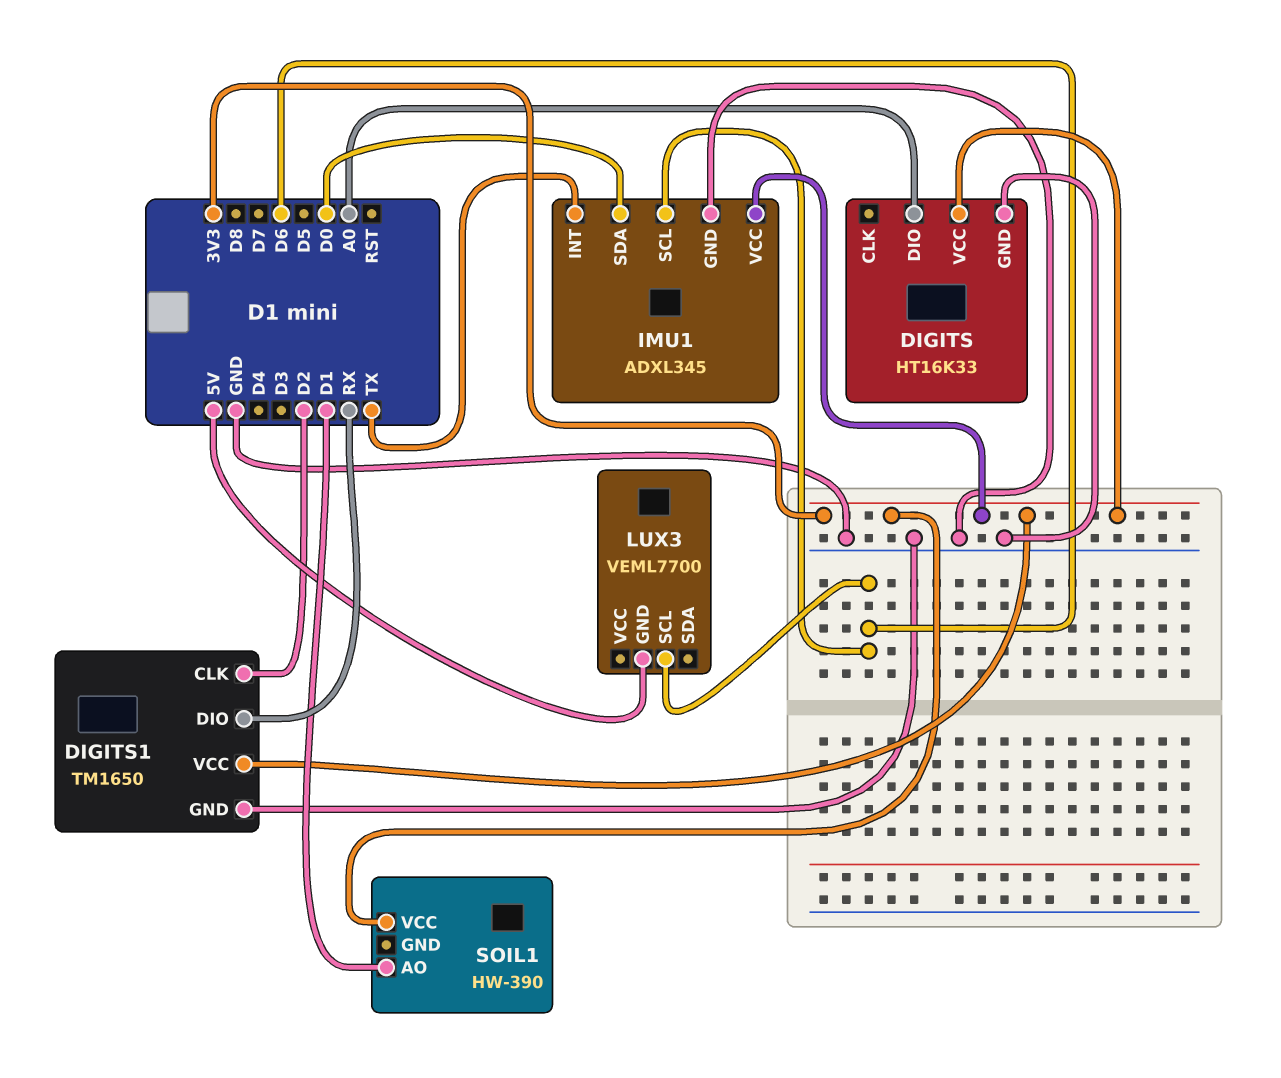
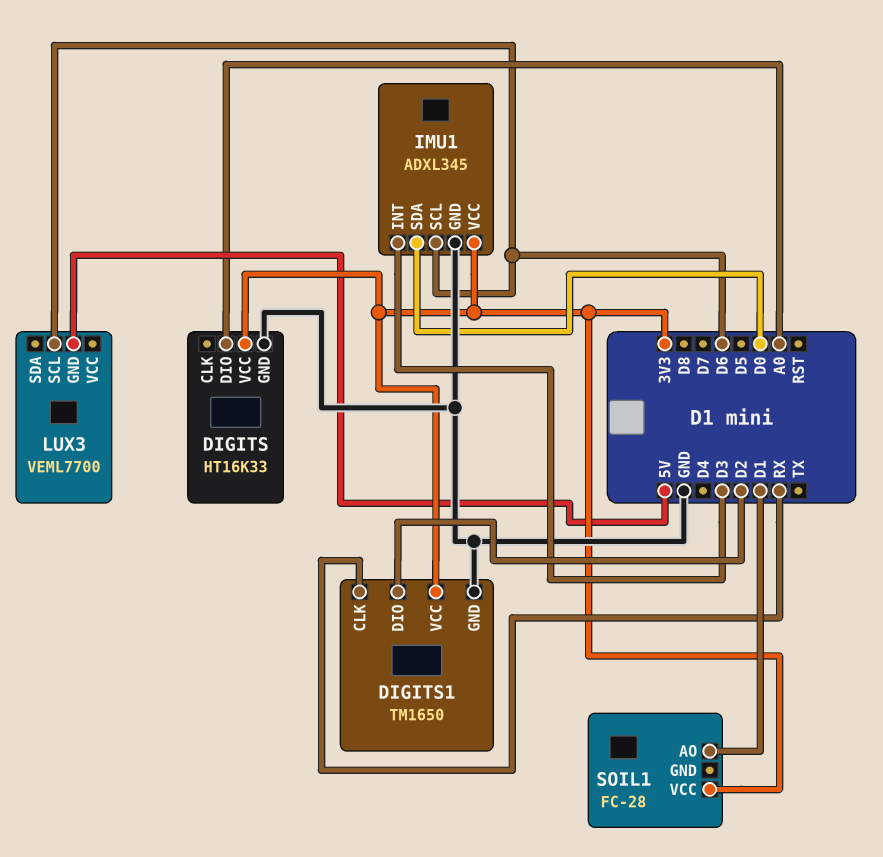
DIGITS1 pin CLK: D2 -> RX
DIGITS1 pin DIO: RX -> D2
IMU1 pin INT: TX -> D3
SOIL1: HW-390 -> FC-28

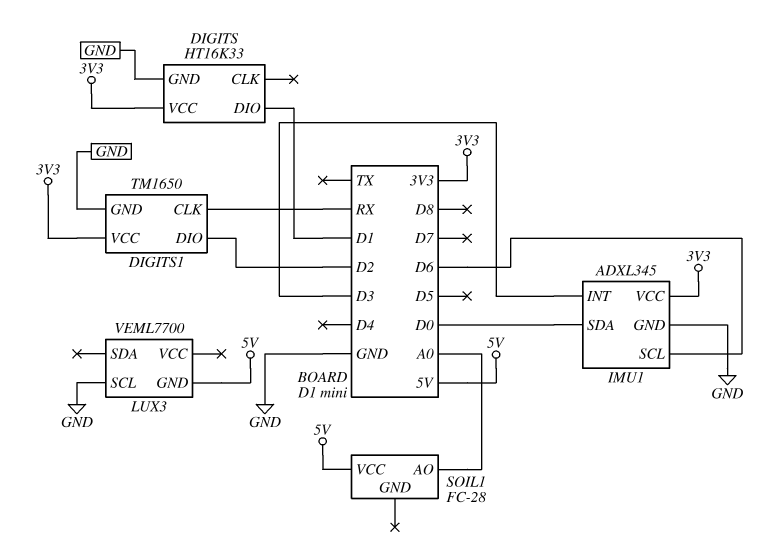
DIGITS pin DIO: A0 -> D1
LUX3 pin SCL: D6 -> GND
SOIL1 pin AO: D1 -> A0
SOIL1 pin VCC: 3V3 -> 5V

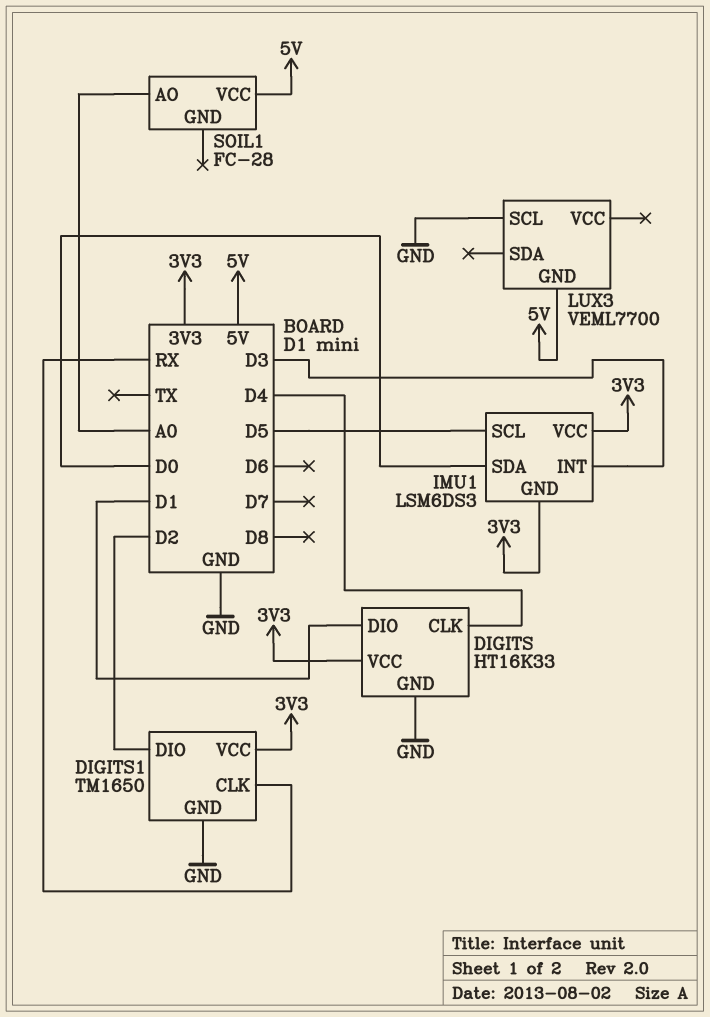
DIGITS pin CLK: none -> D4
IMU1: ADXL345 -> LSM6DS3
IMU1 pin GND: GND -> 3V3
IMU1 pin SCL: D6 -> D5

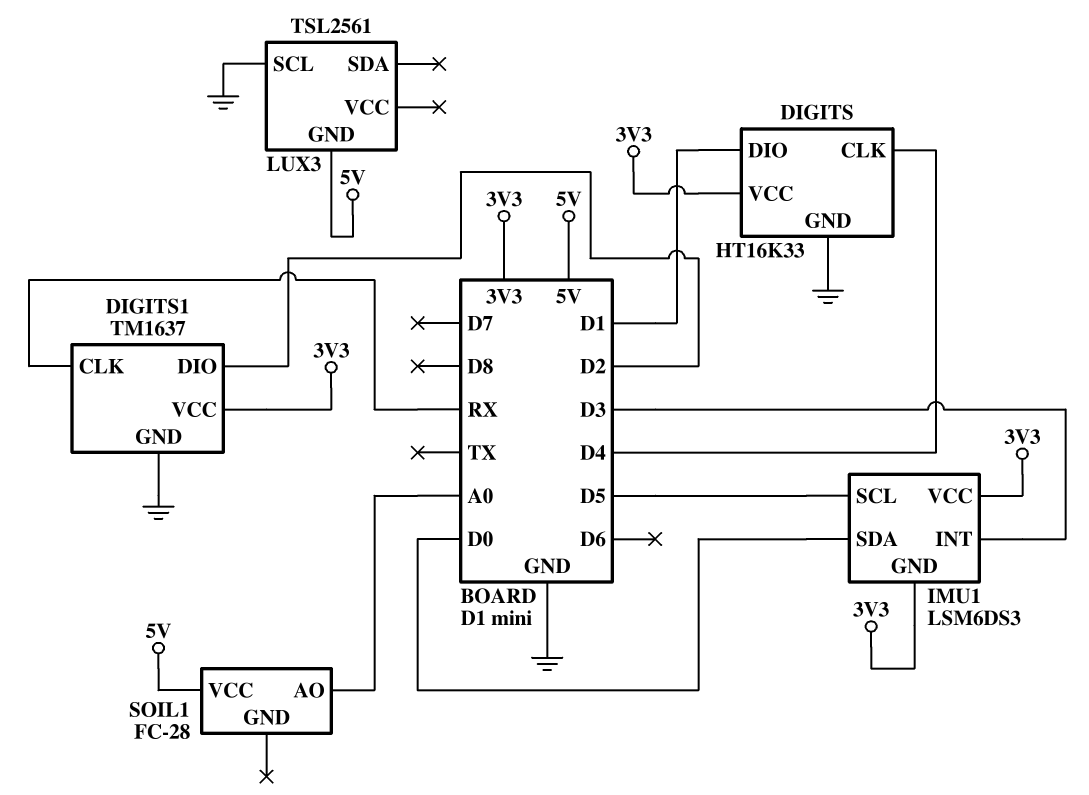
DIGITS1: TM1650 -> TM1637
LUX3: VEML7700 -> TSL2561

